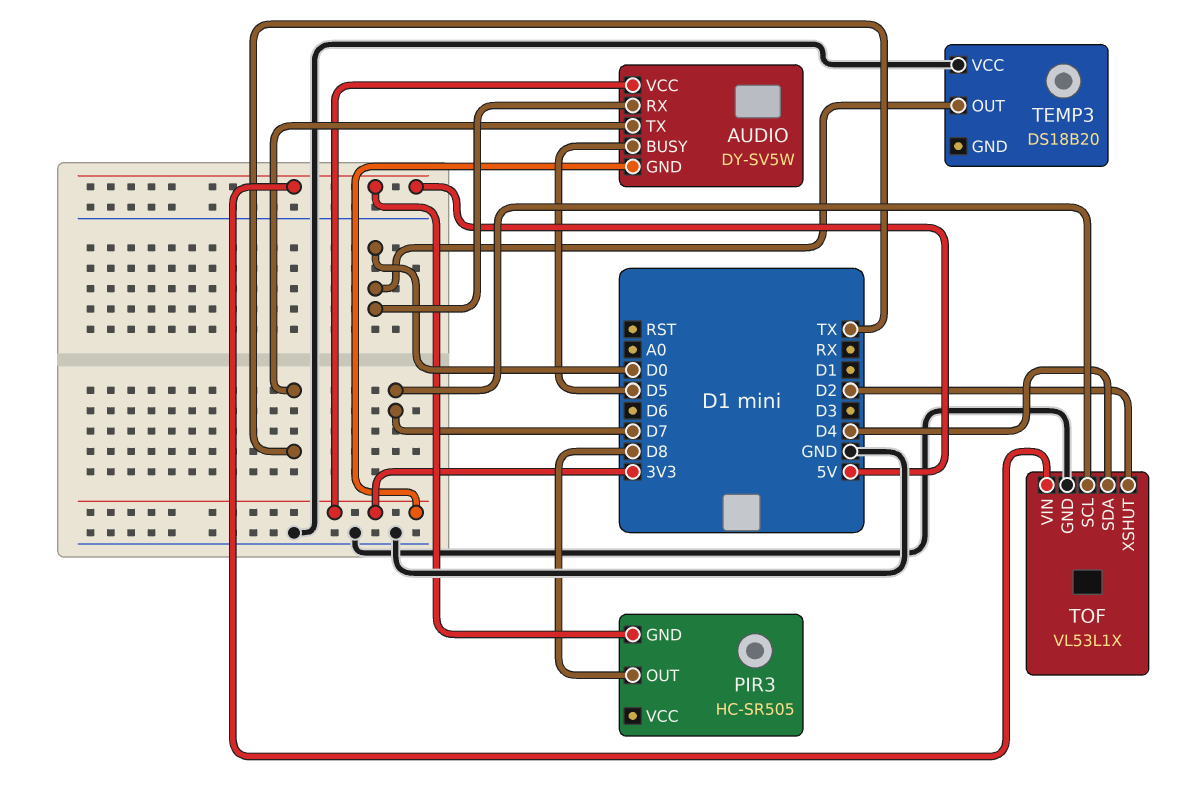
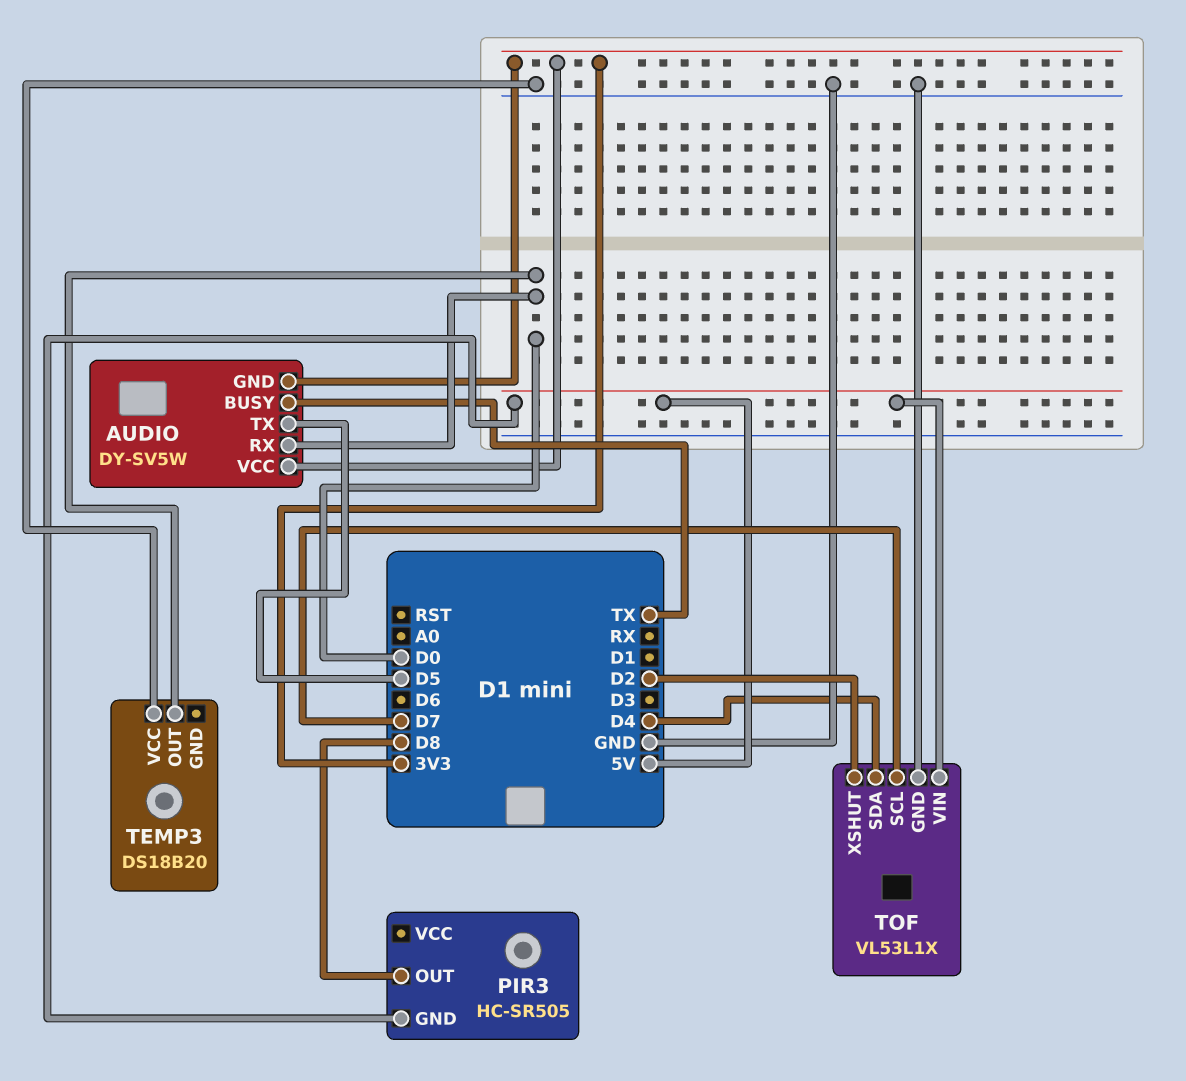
AUDIO pin BUSY: D5 -> TX
AUDIO pin TX: TX -> D5

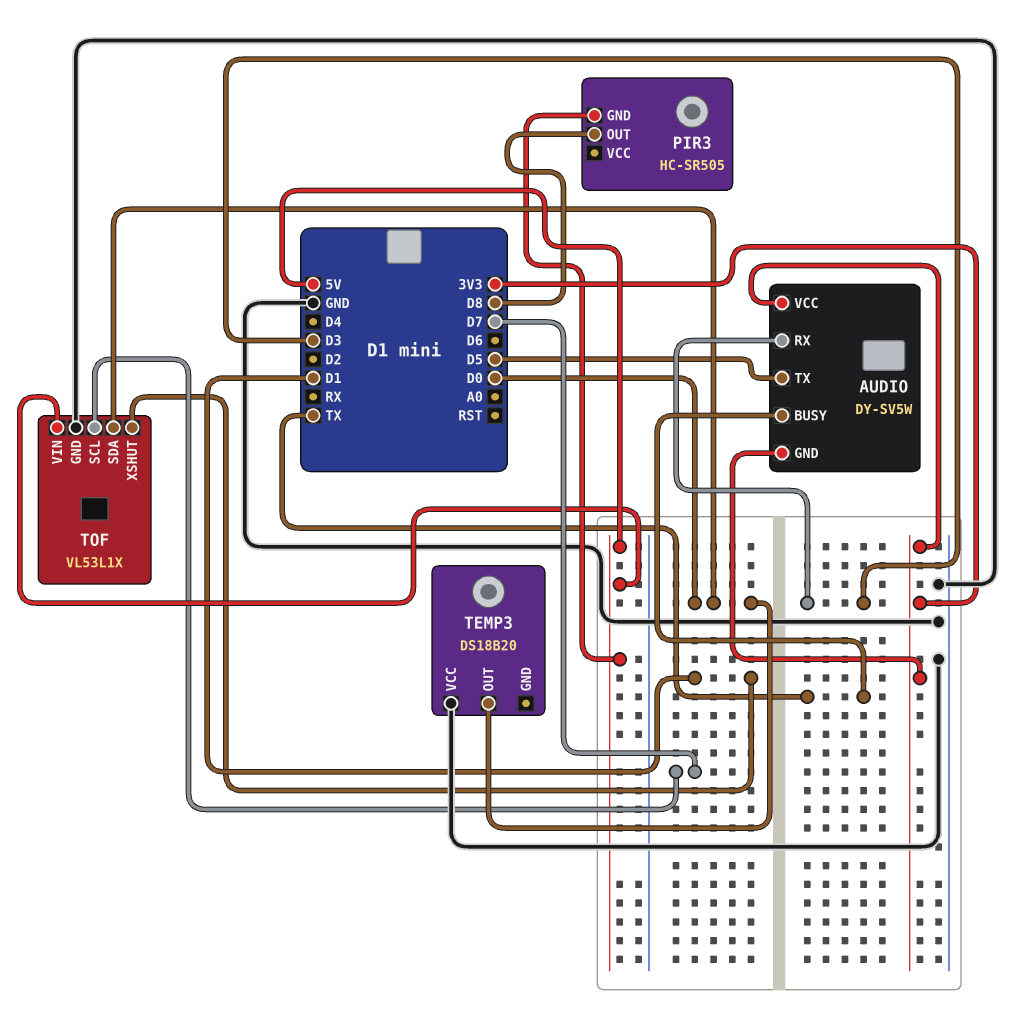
AUDIO pin RX: D0 -> D3
TOF pin SDA: D4 -> D0
TOF pin XSHUT: D2 -> D1

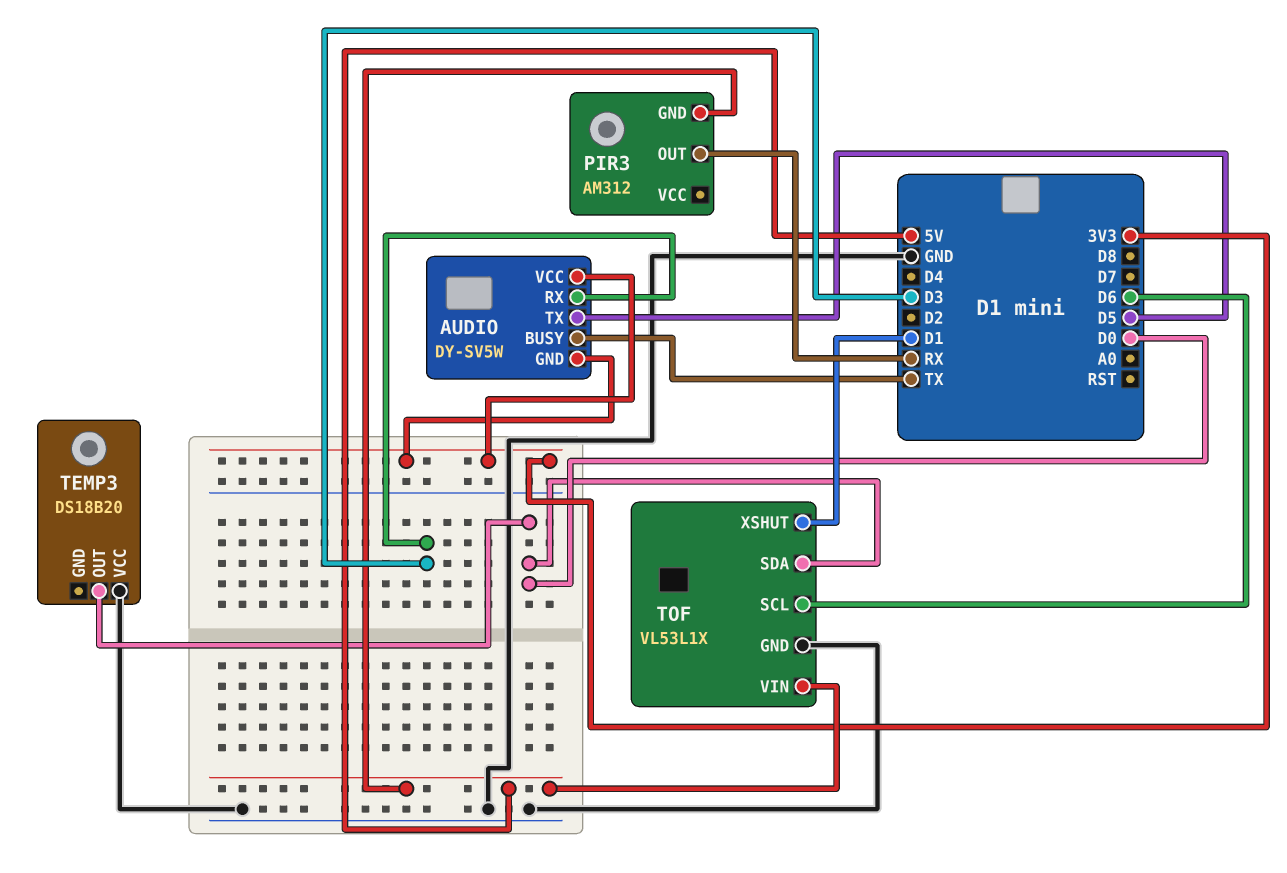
PIR3: HC-SR505 -> AM312
PIR3 pin OUT: D8 -> RX
TOF pin SCL: D7 -> D6

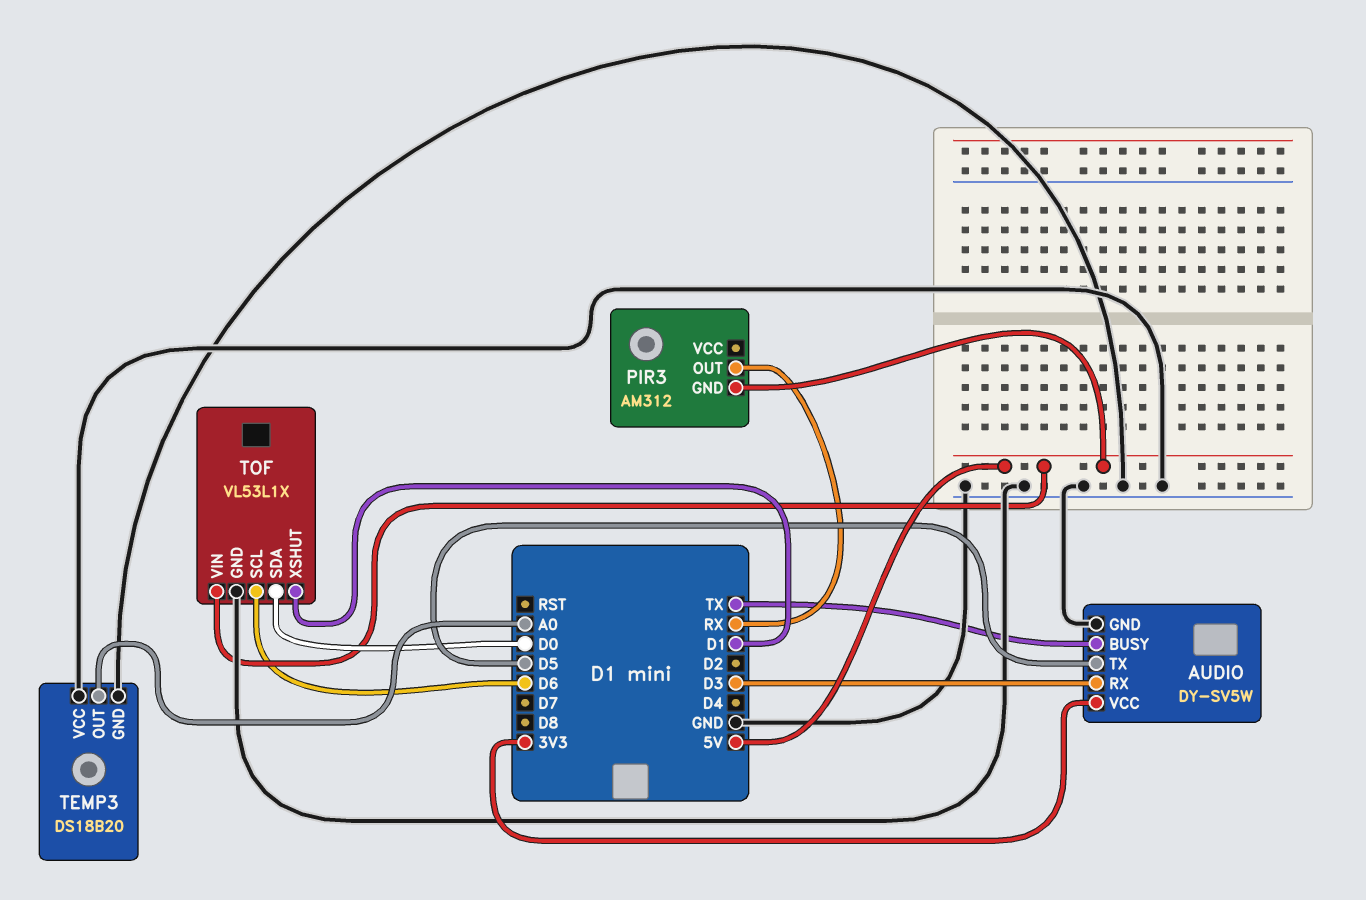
AUDIO pin GND: 3V3 -> GND
TEMP3 pin GND: none -> GND
TEMP3 pin OUT: D0 -> A0

